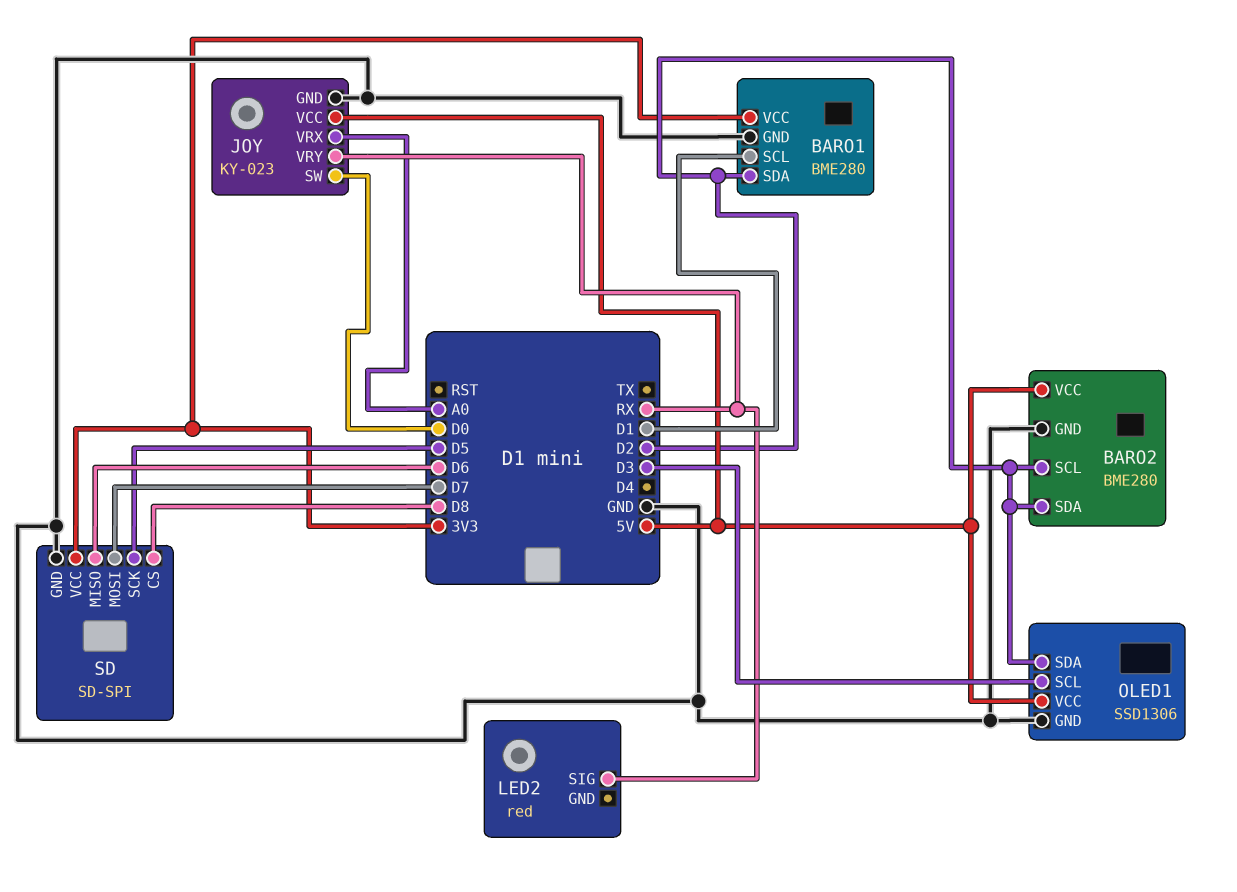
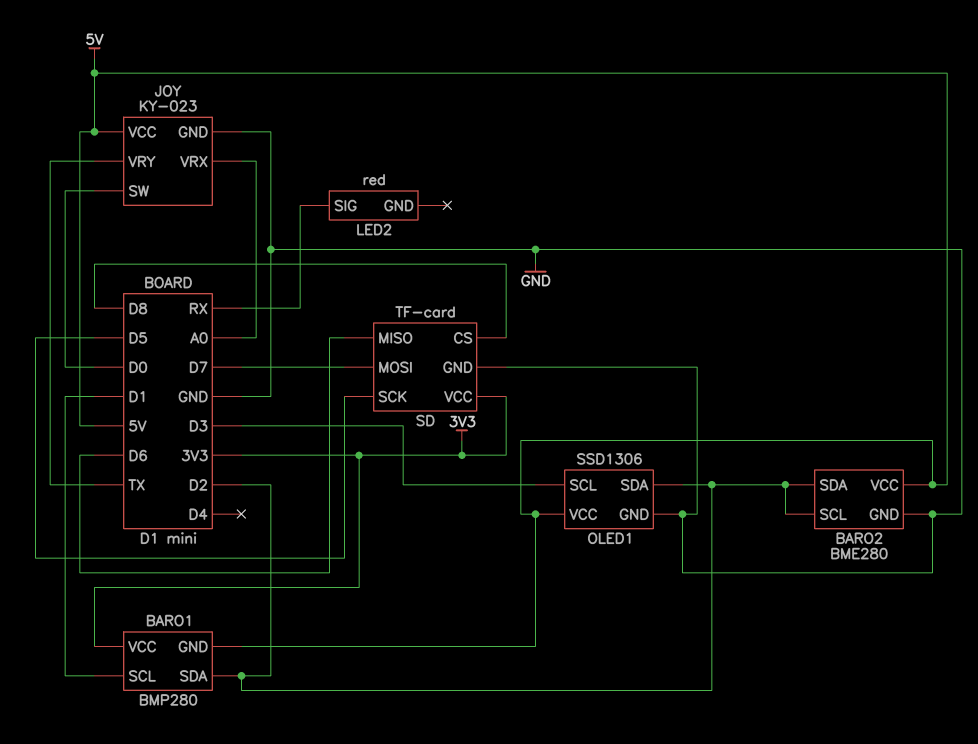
BARO1: BME280 -> BMP280
BARO1 pin GND: GND -> 5V
JOY pin VRY: RX -> TX
SD: SD-SPI -> TF-card

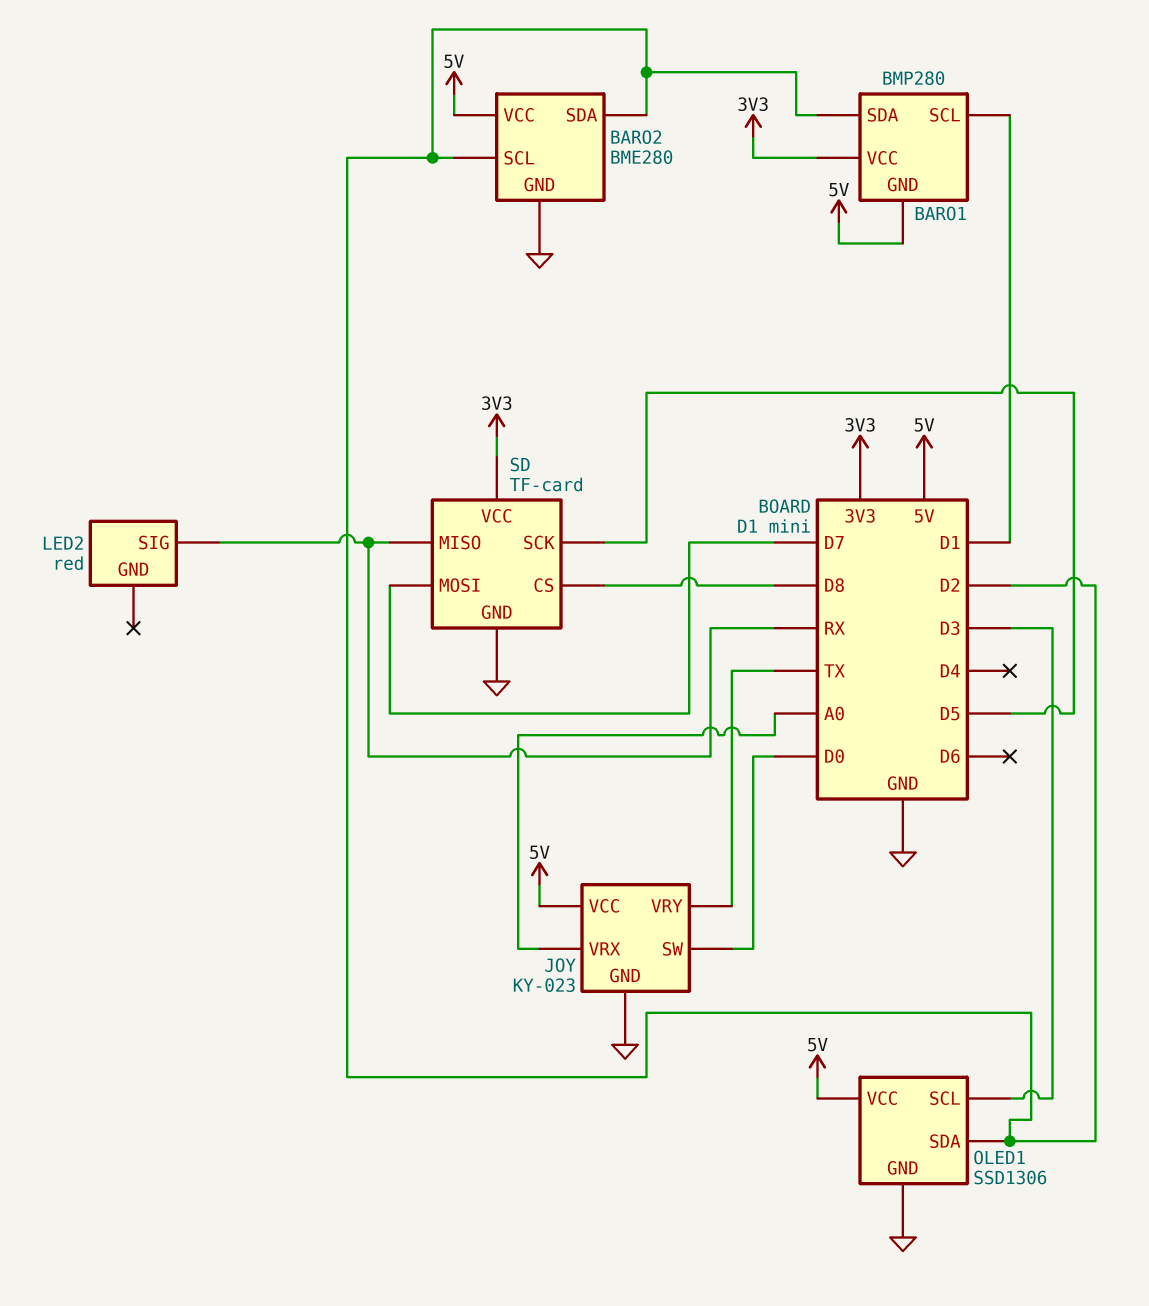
SD pin MISO: D6 -> RX

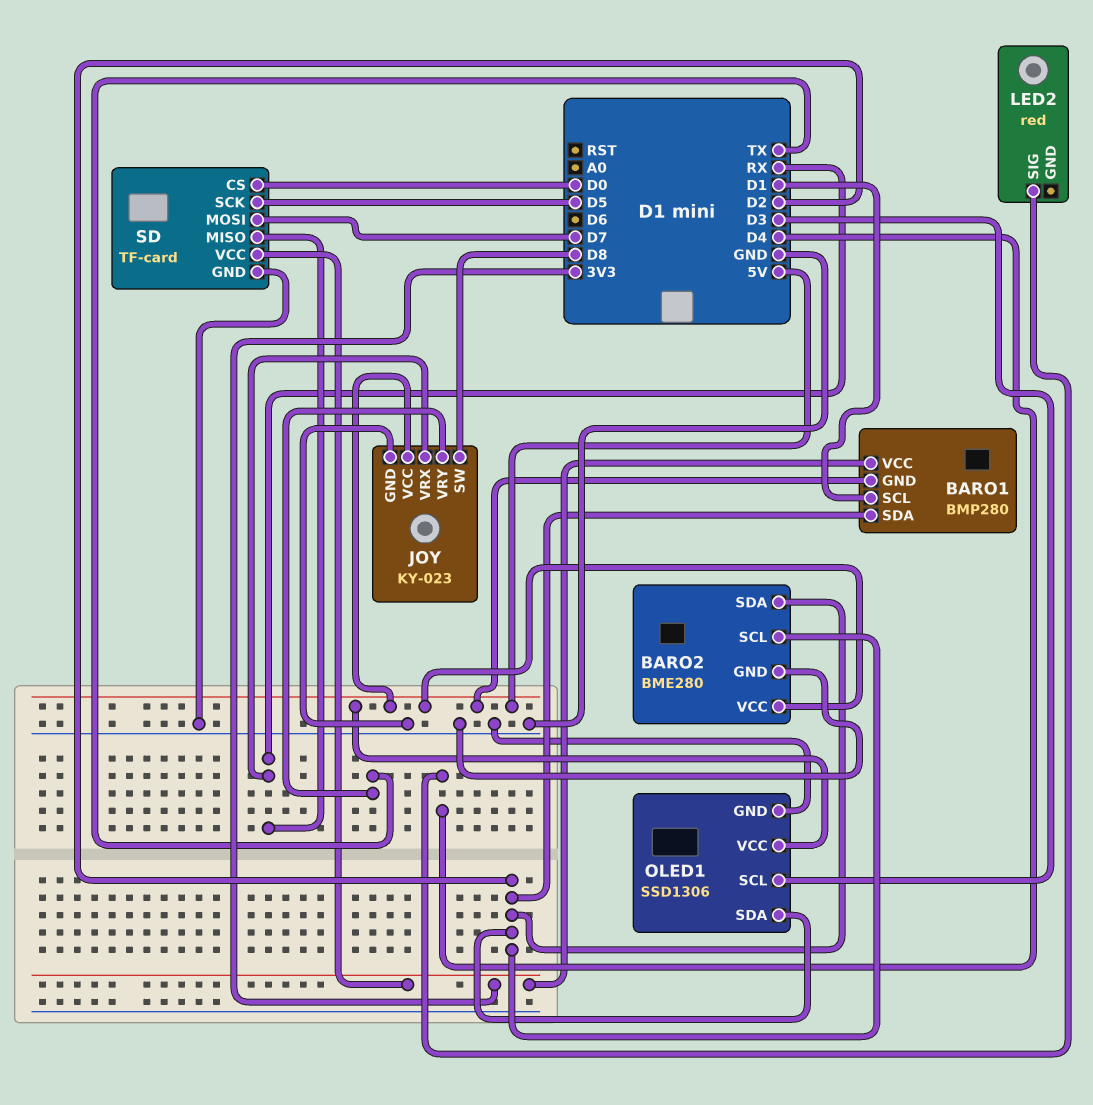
JOY pin SW: D0 -> D8
JOY pin VRX: A0 -> RX
LED2 pin SIG: RX -> D4
SD pin CS: D8 -> D0

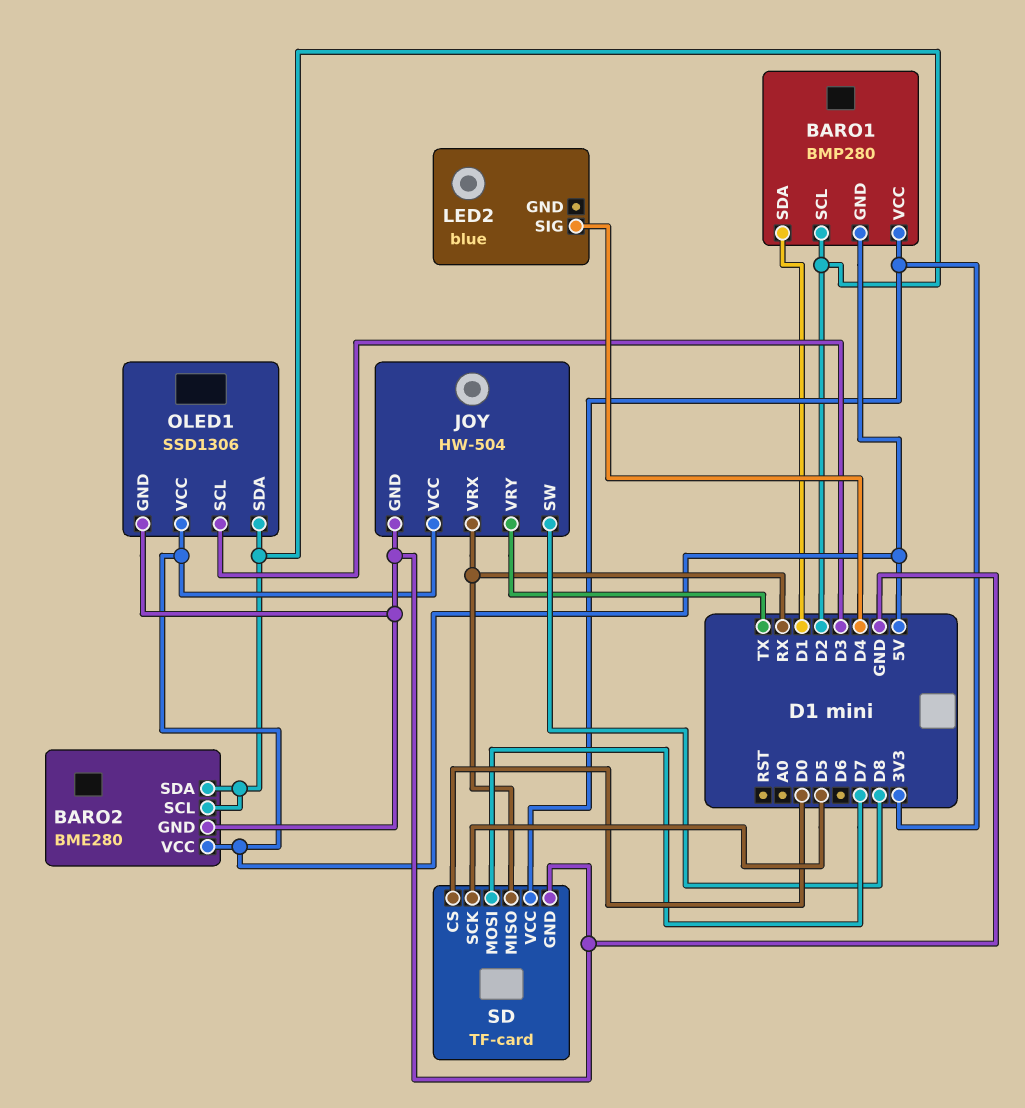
BARO1 pin SCL: D1 -> D2
BARO1 pin SDA: D2 -> D1
JOY: KY-023 -> HW-504
LED2: red -> blue

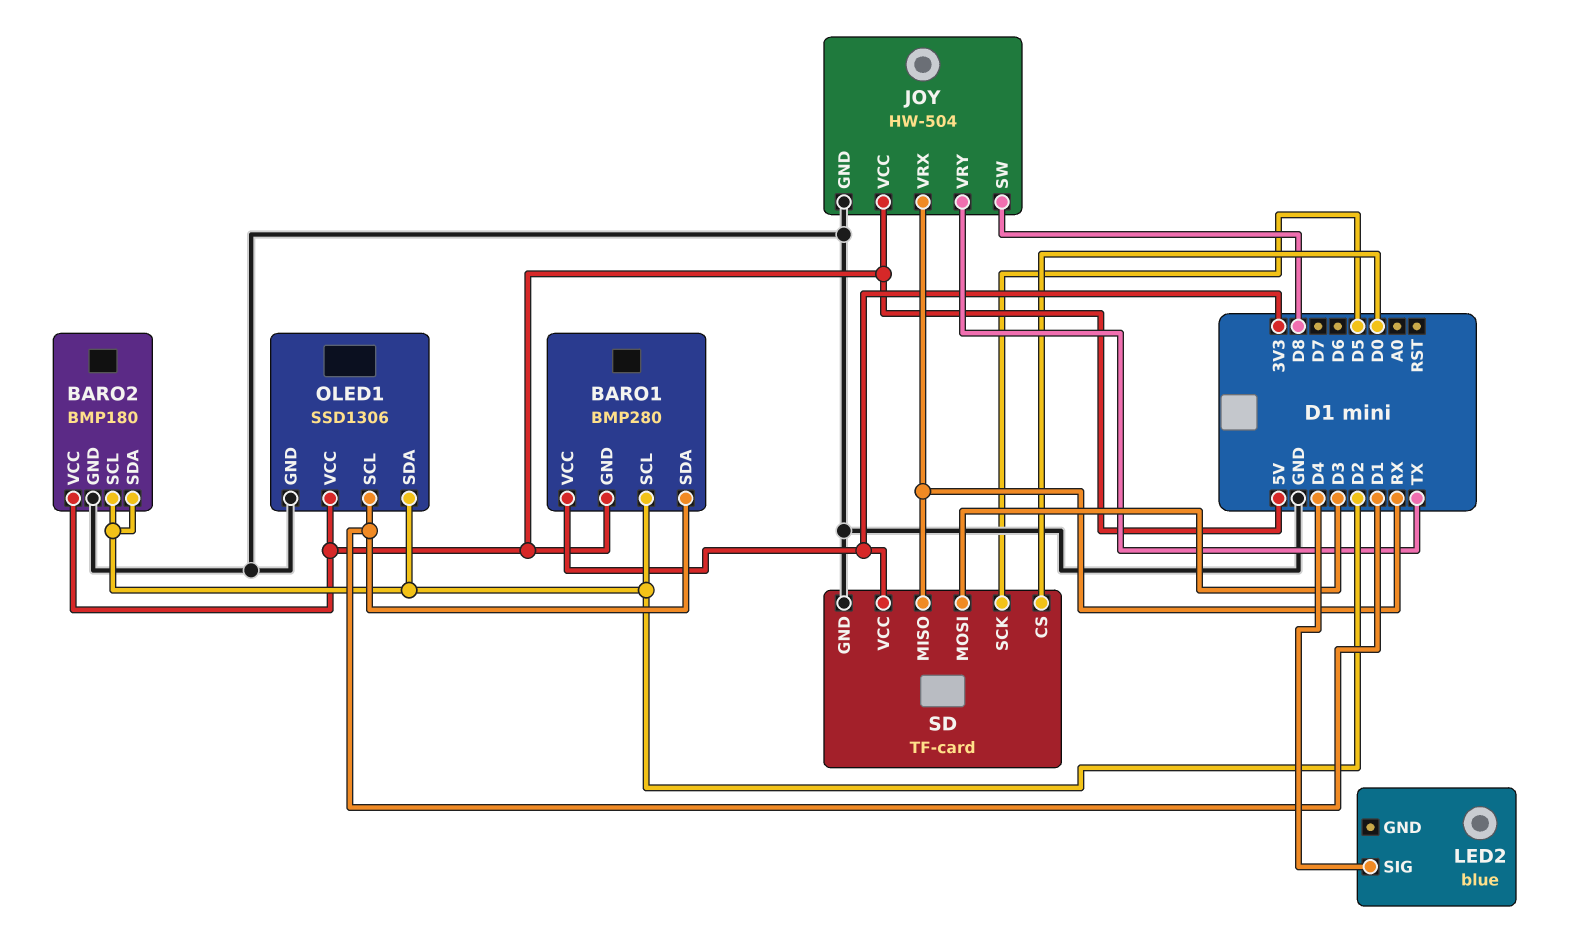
BARO2: BME280 -> BMP180
OLED1 pin SCL: D3 -> D1
SD pin MOSI: D7 -> D3

